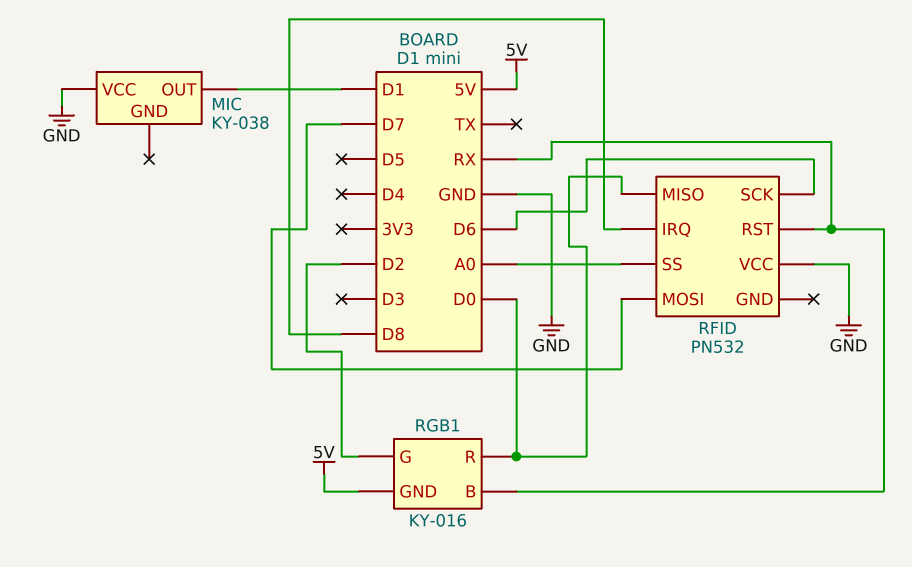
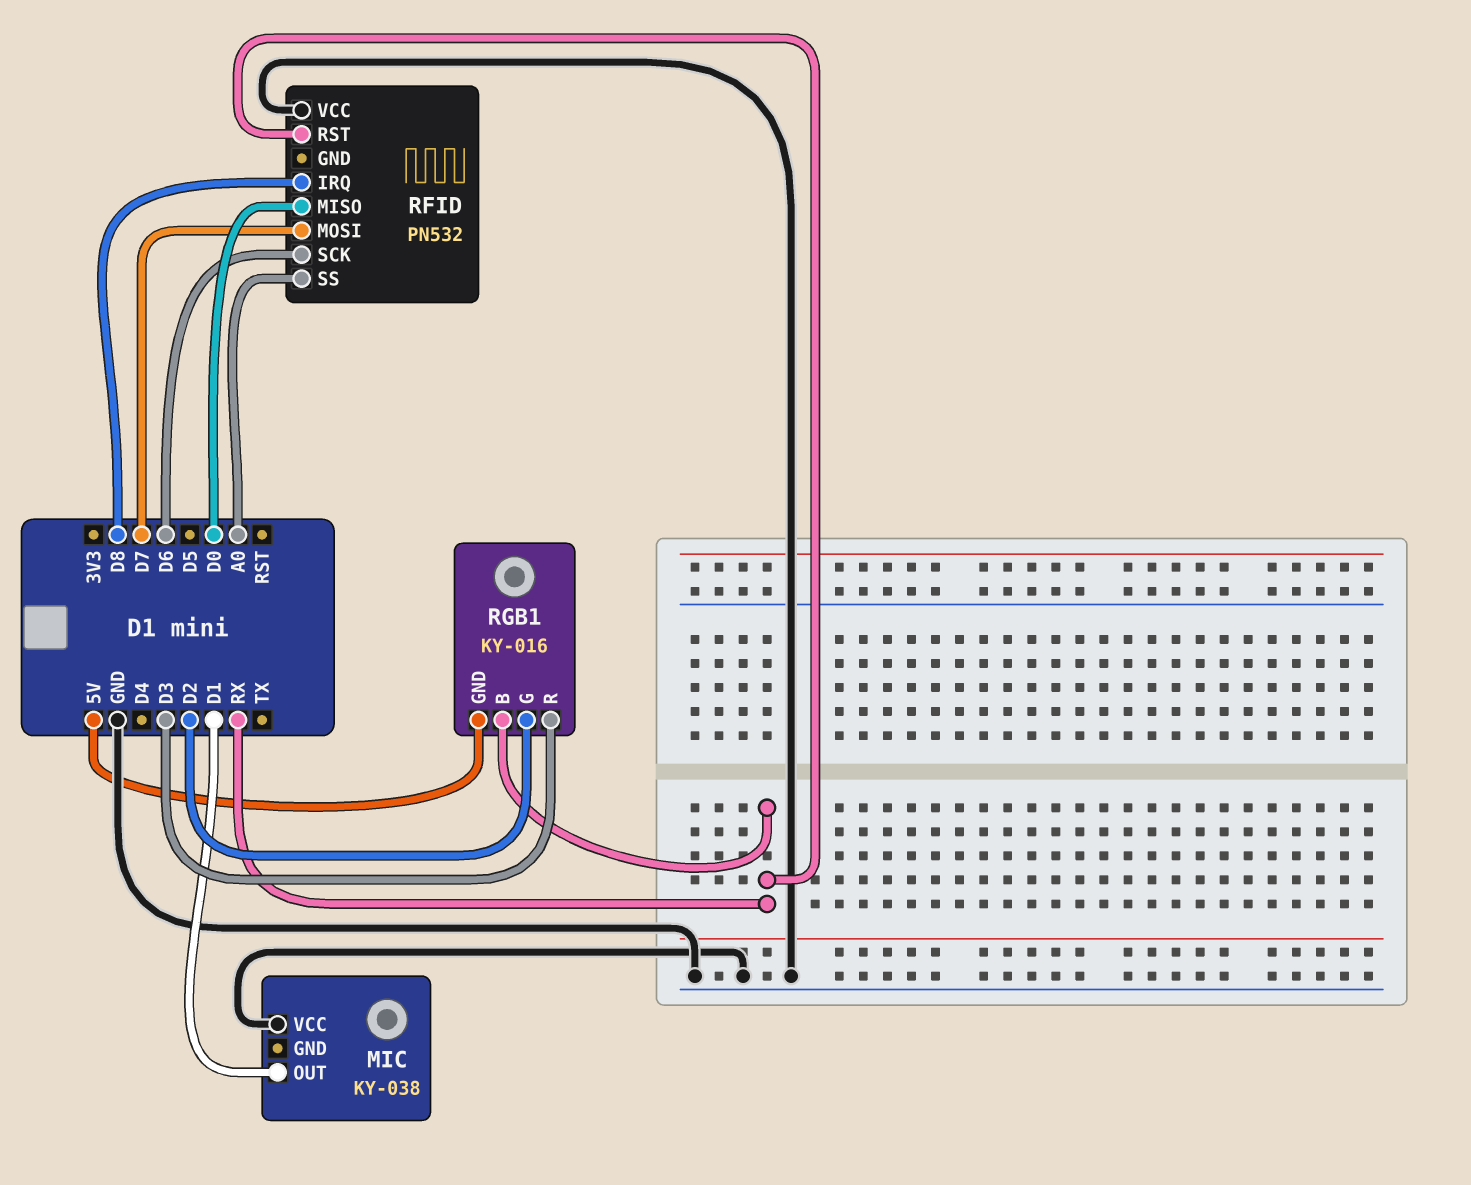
RGB1 pin R: D0 -> D3

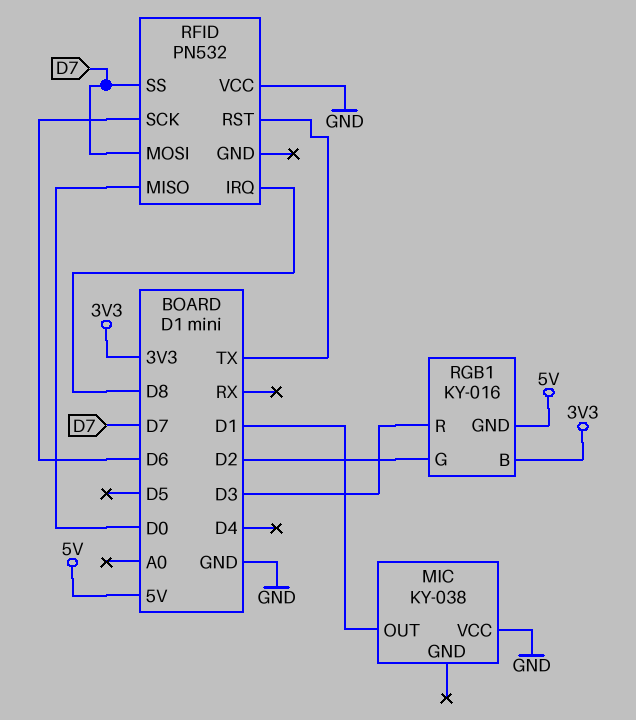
RFID pin RST: RX -> TX
RFID pin SS: A0 -> D7
RGB1 pin B: RX -> 3V3

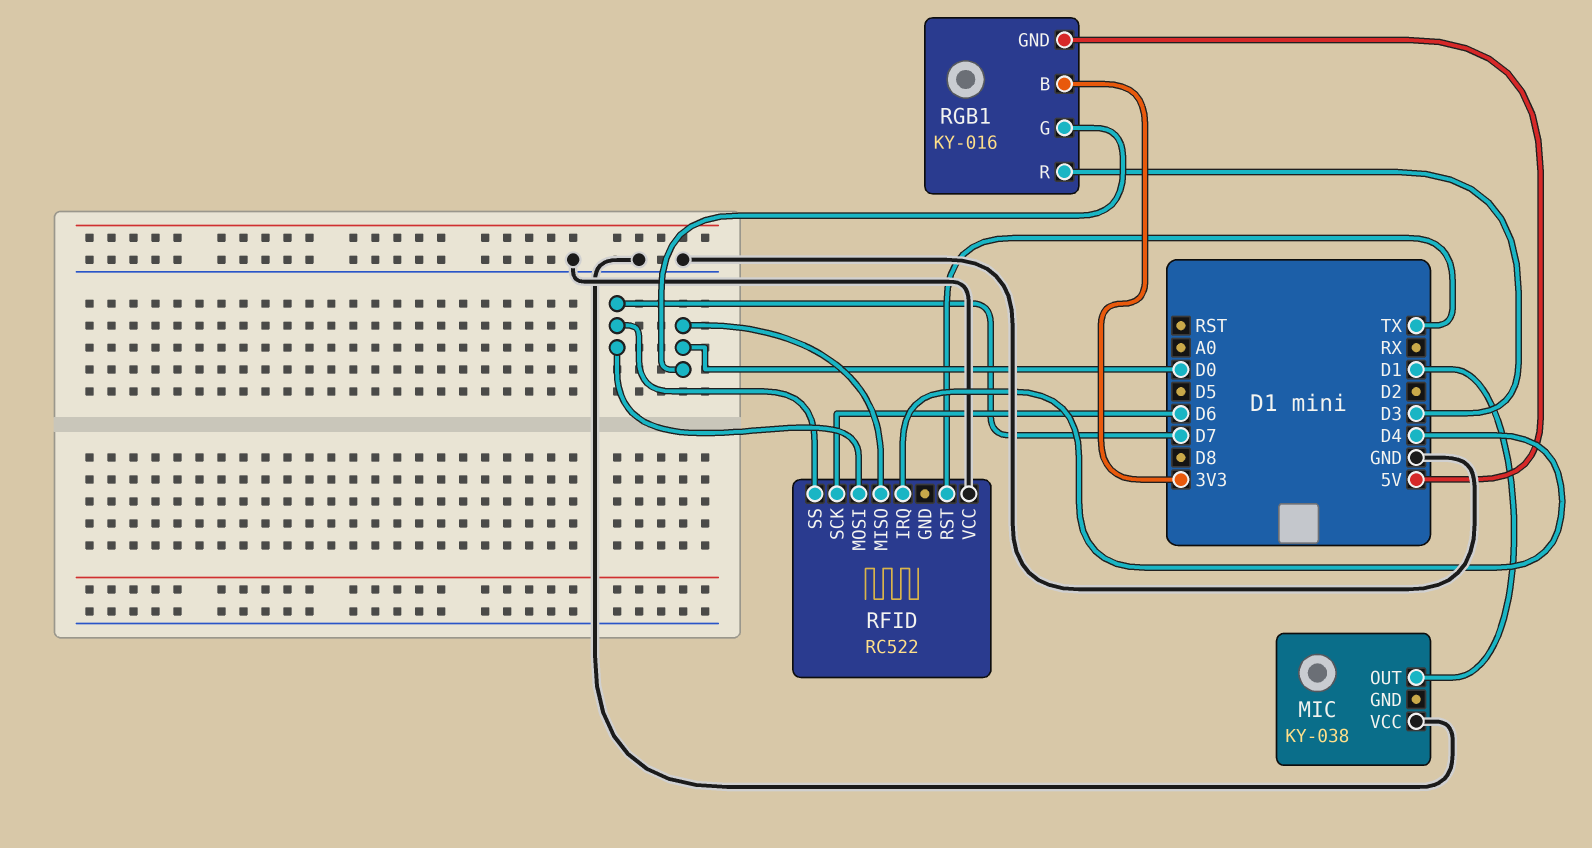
RFID: PN532 -> RC522
RFID pin IRQ: D8 -> D4
RGB1 pin G: D2 -> D0

